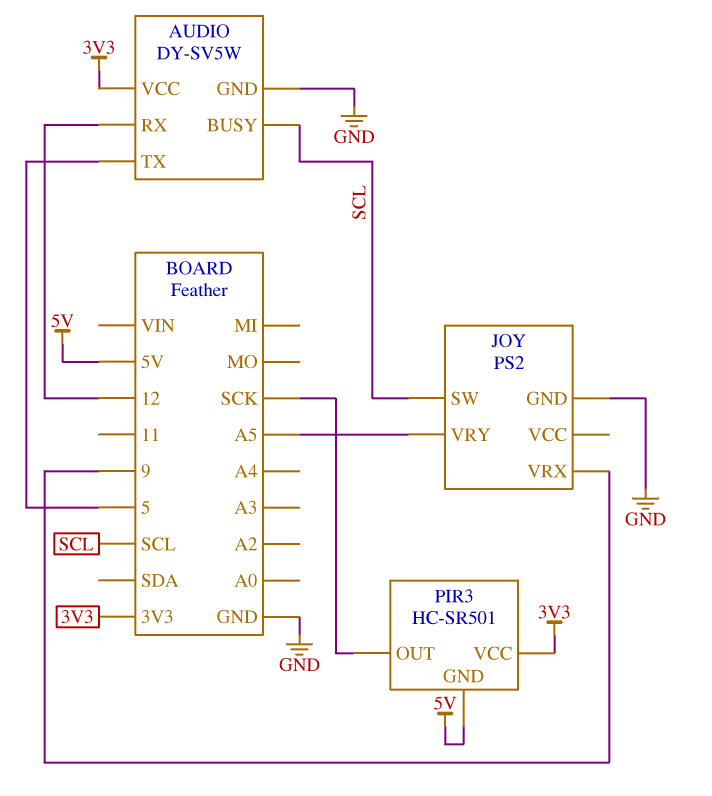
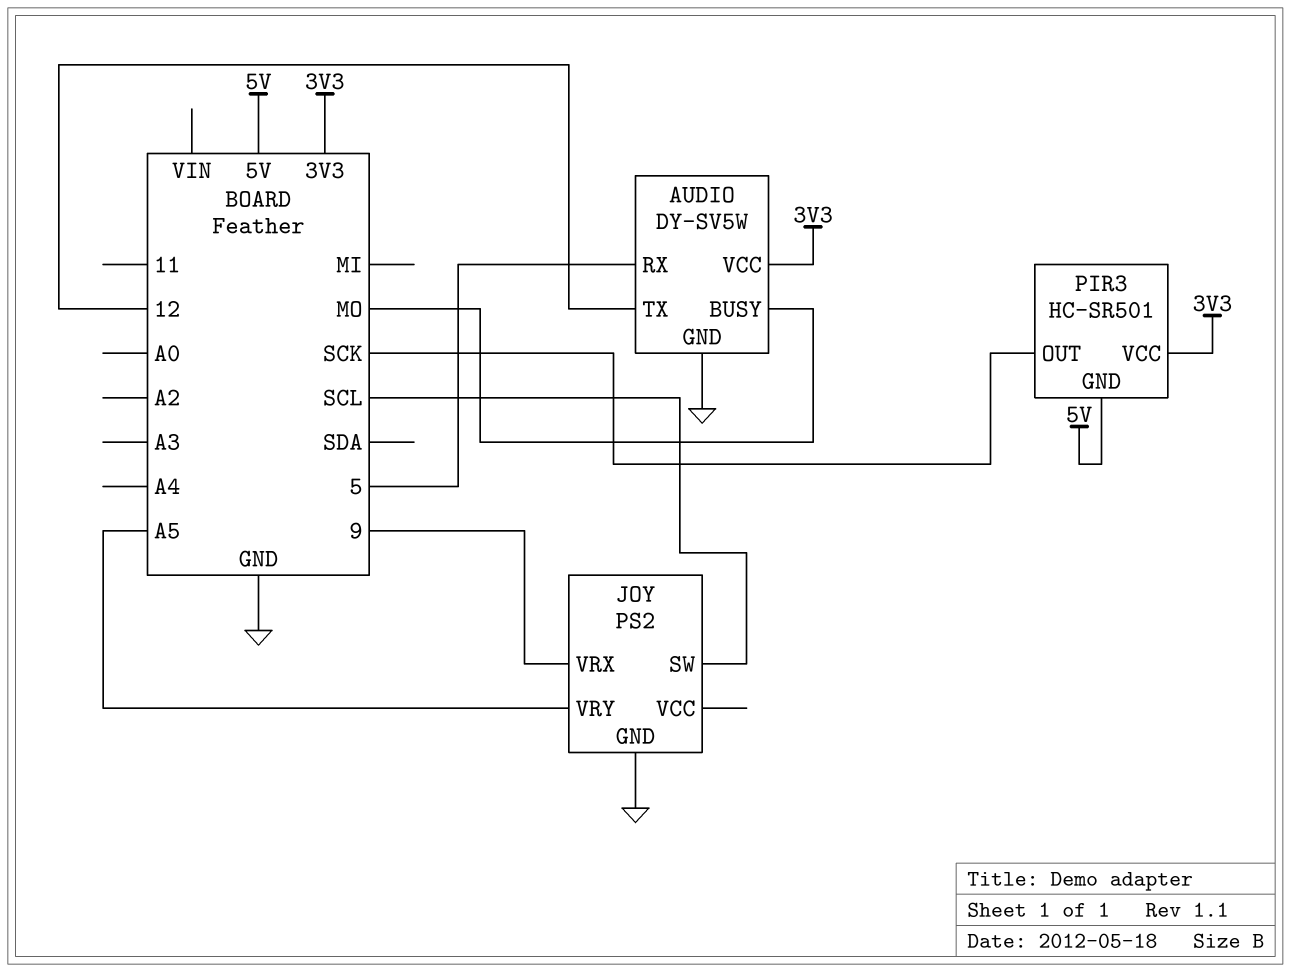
AUDIO pin BUSY: SCL -> MO
AUDIO pin RX: 12 -> 5
AUDIO pin TX: 5 -> 12

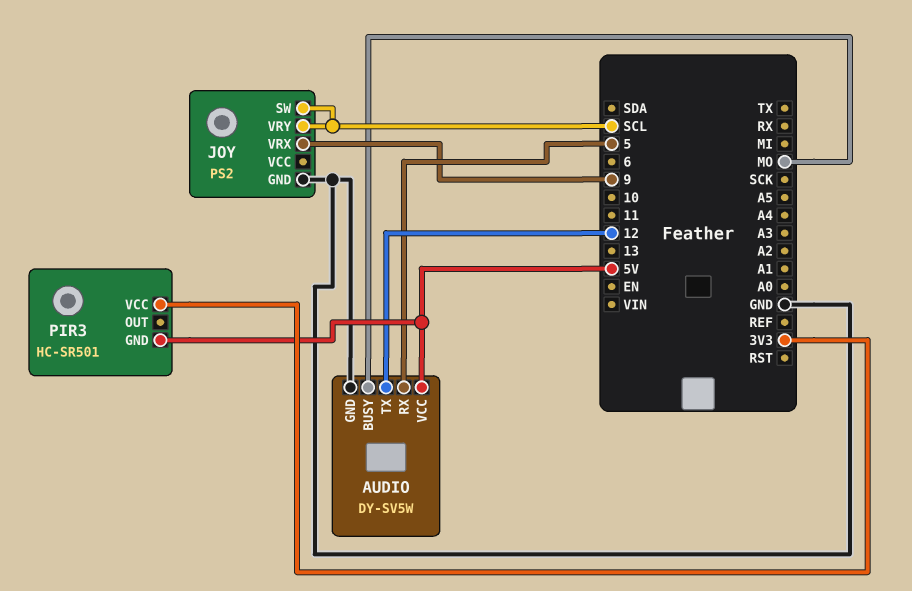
AUDIO pin VCC: 3V3 -> 5V
JOY pin VRY: A5 -> SCL
PIR3 pin OUT: SCK -> none

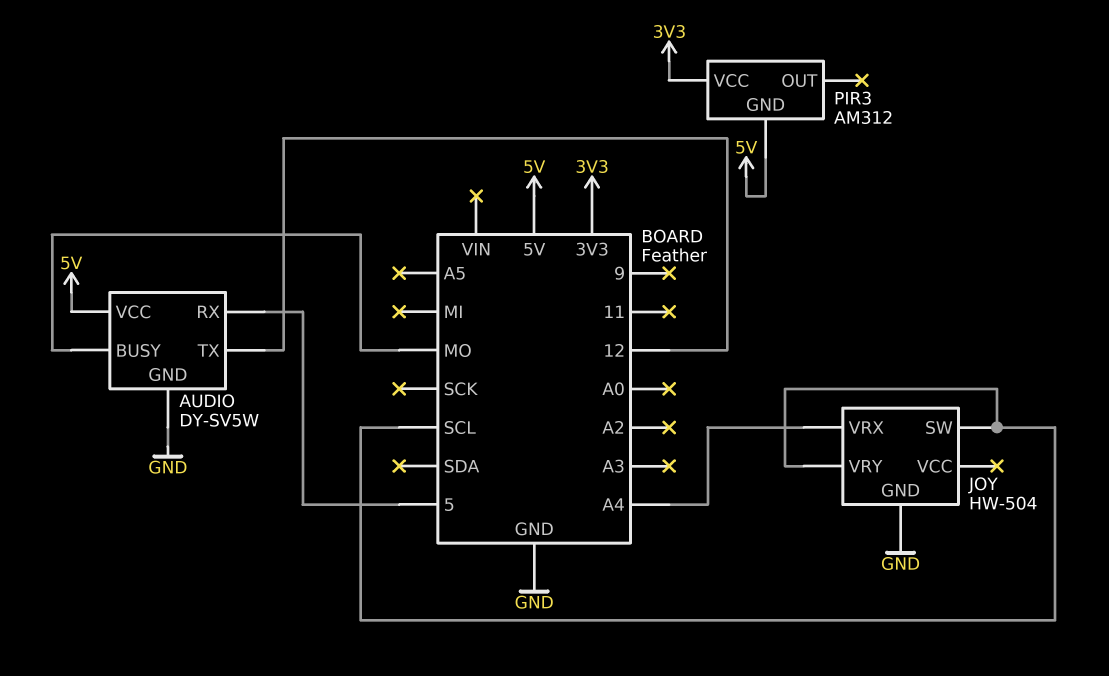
JOY: PS2 -> HW-504
JOY pin VRX: 9 -> A4
PIR3: HC-SR501 -> AM312

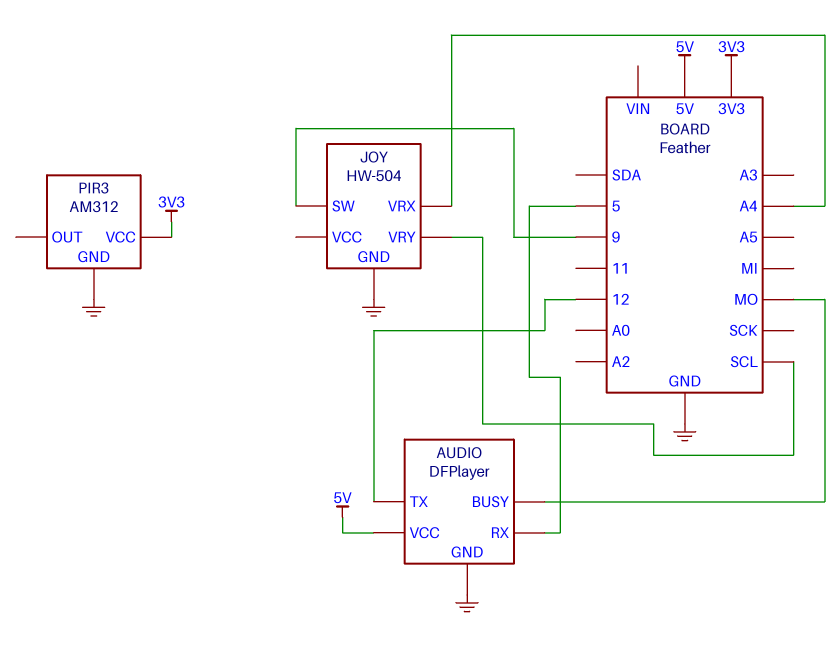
AUDIO: DY-SV5W -> DFPlayer
JOY pin SW: SCL -> 9
PIR3 pin GND: 5V -> GND

